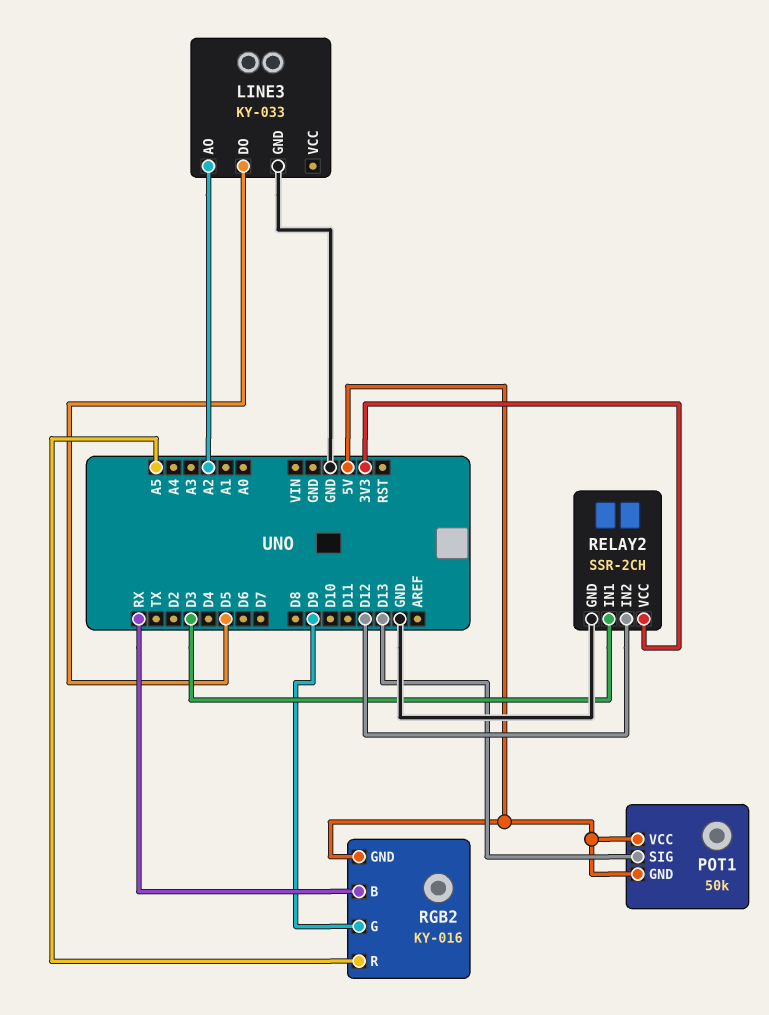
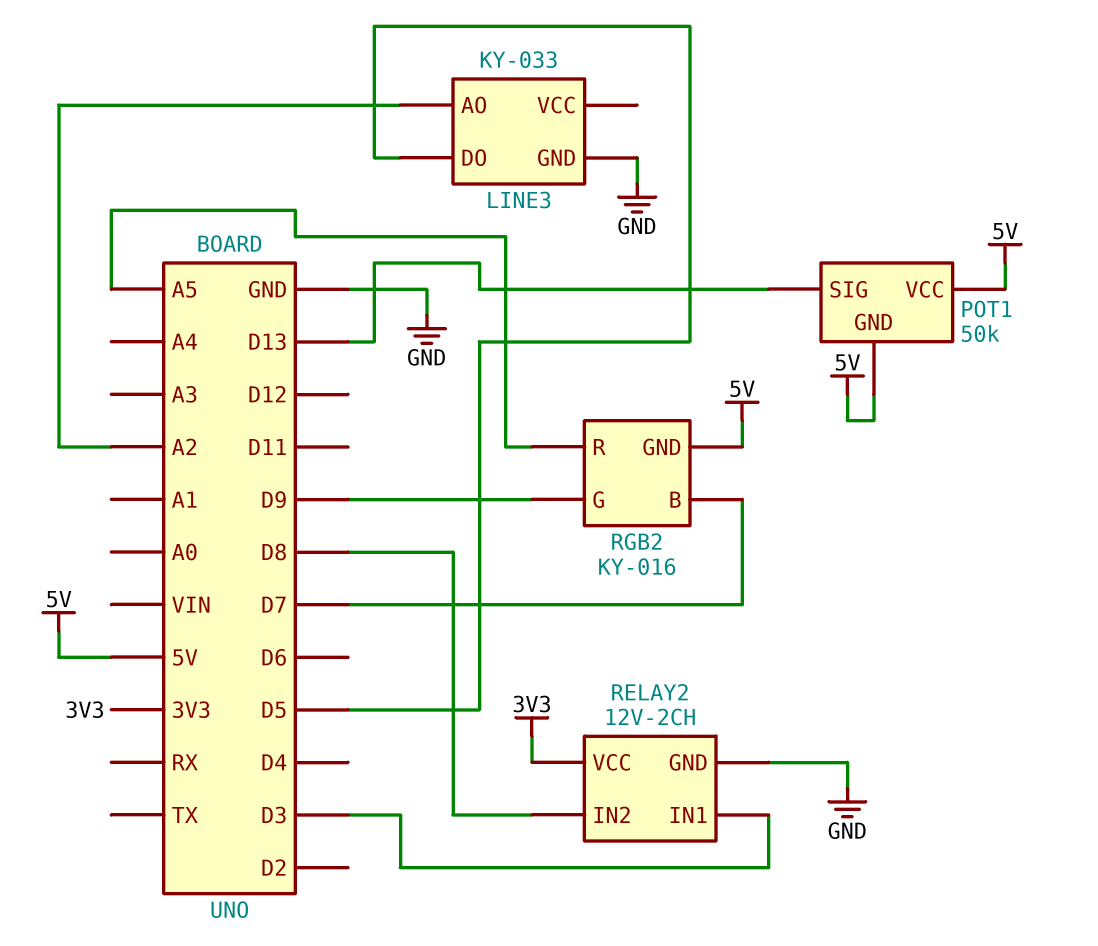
RELAY2: SSR-2CH -> 12V-2CH
RELAY2 pin IN2: D12 -> D8
RGB2 pin B: RX -> D7

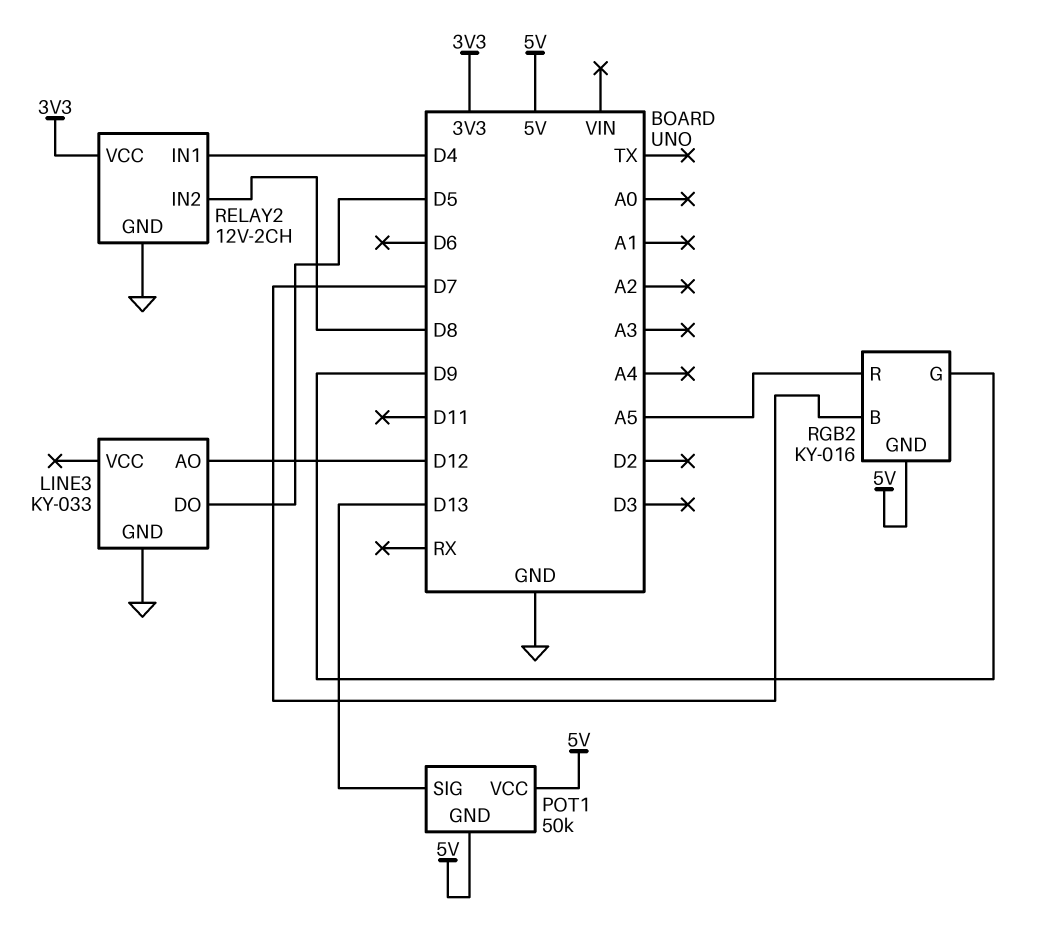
LINE3 pin AO: A2 -> D12
RELAY2 pin IN1: D3 -> D4

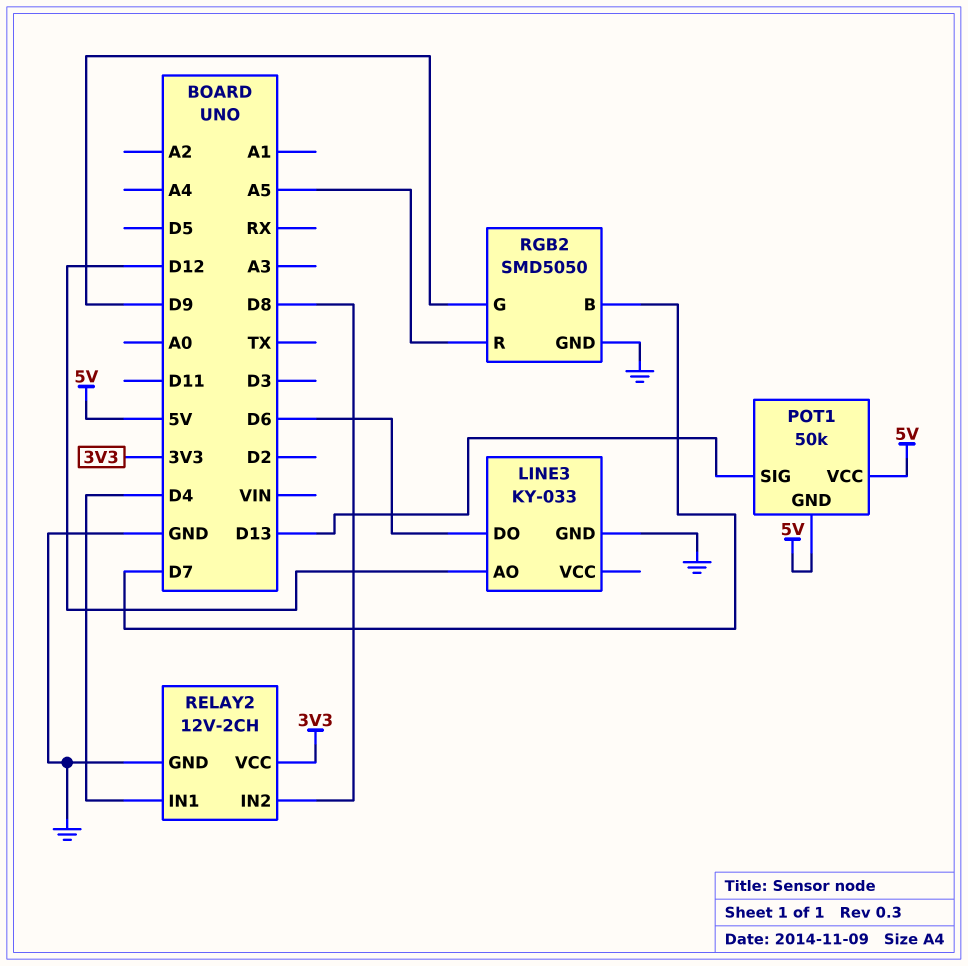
LINE3 pin DO: D5 -> D6
RGB2: KY-016 -> SMD5050
RGB2 pin GND: 5V -> GND

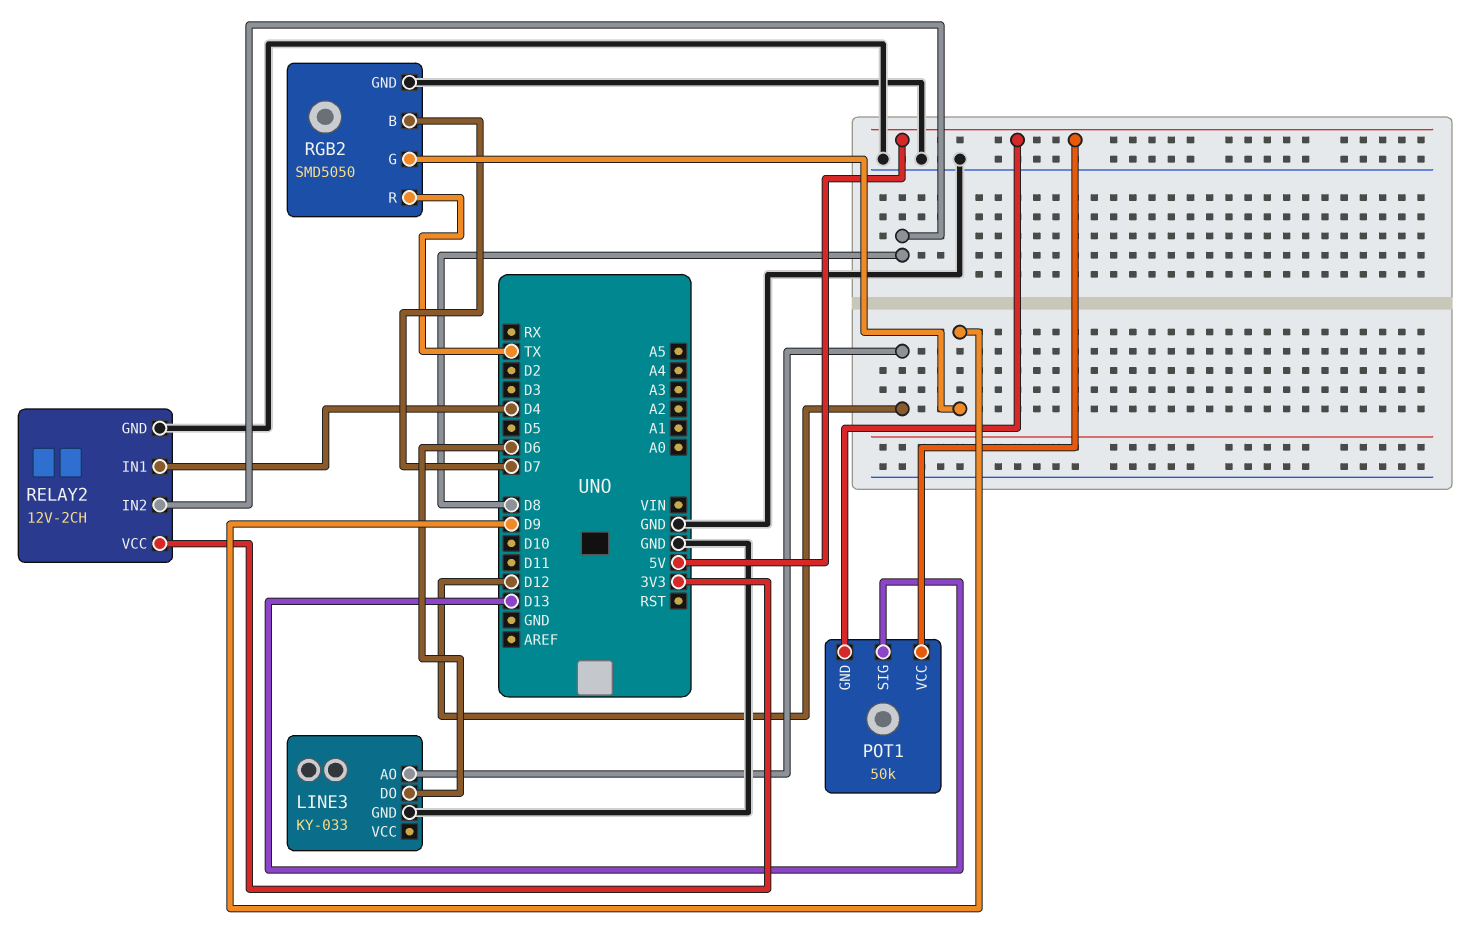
RGB2 pin R: A5 -> TX

